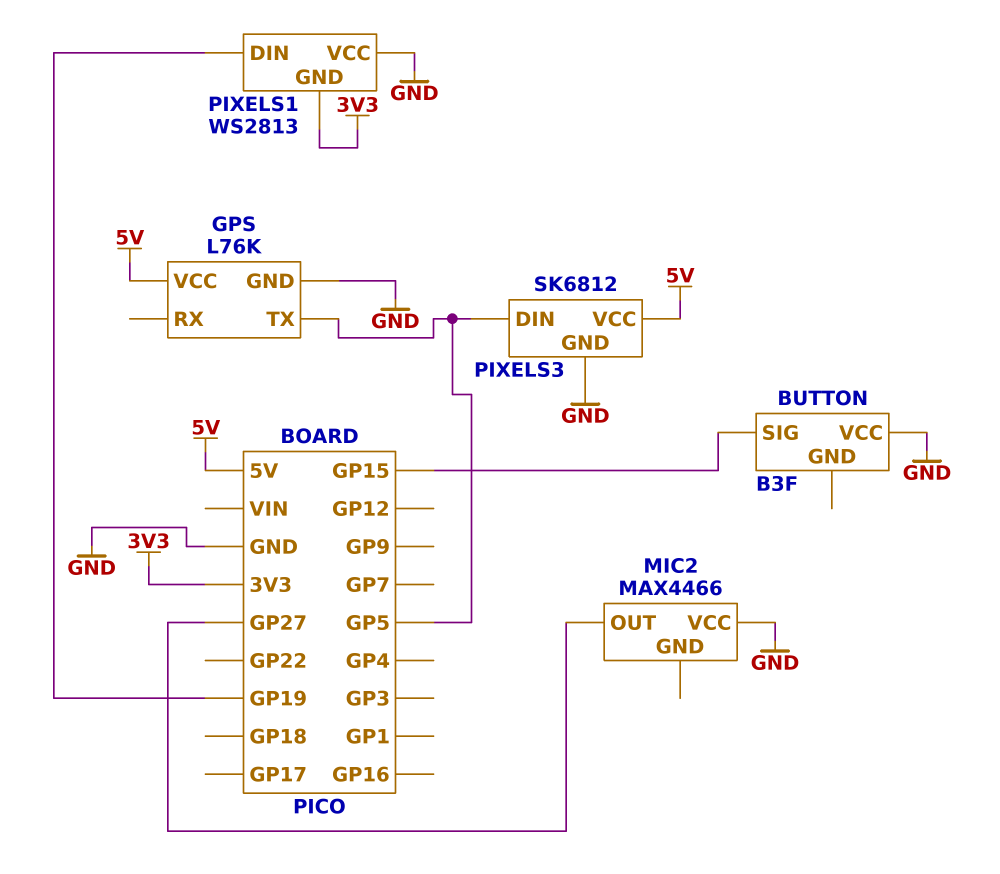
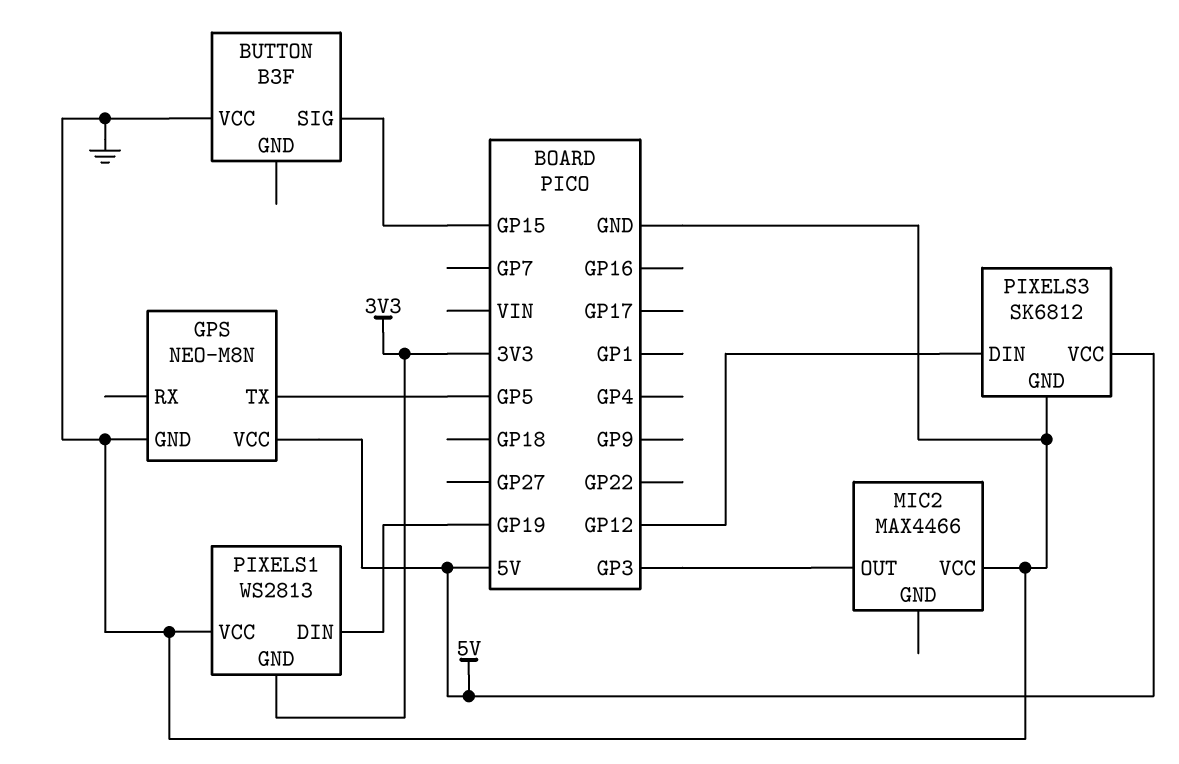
GPS: L76K -> NEO-M8N
MIC2 pin OUT: GP27 -> GP3
PIXELS3 pin DIN: GP5 -> GP12

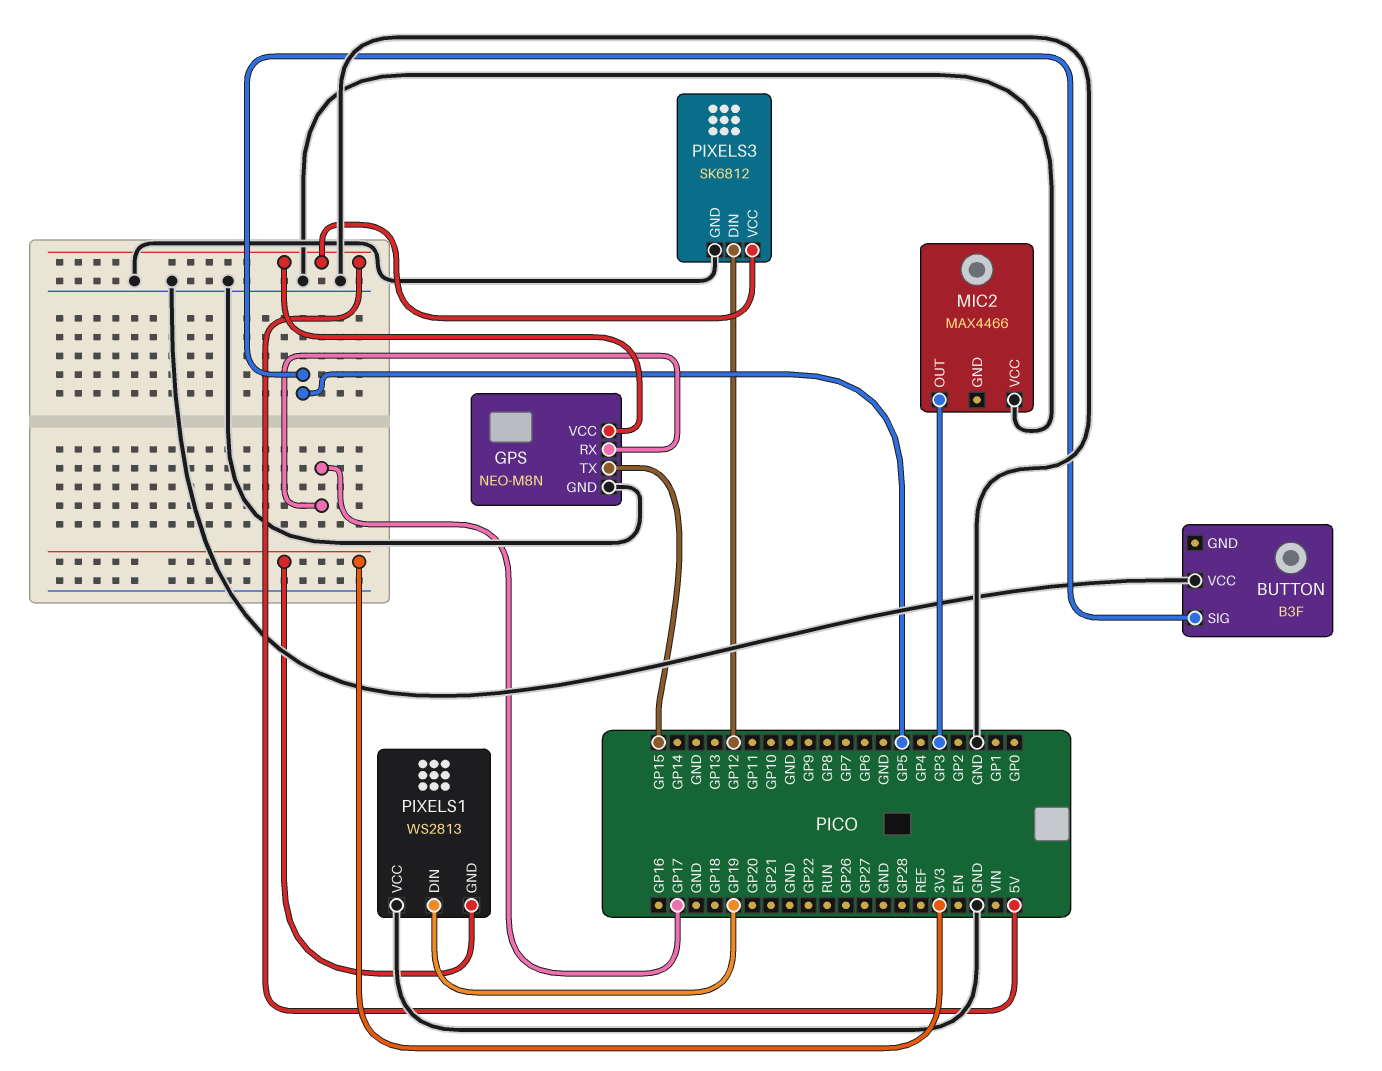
BUTTON pin SIG: GP15 -> GP5
GPS pin RX: none -> GP17
GPS pin TX: GP5 -> GP15

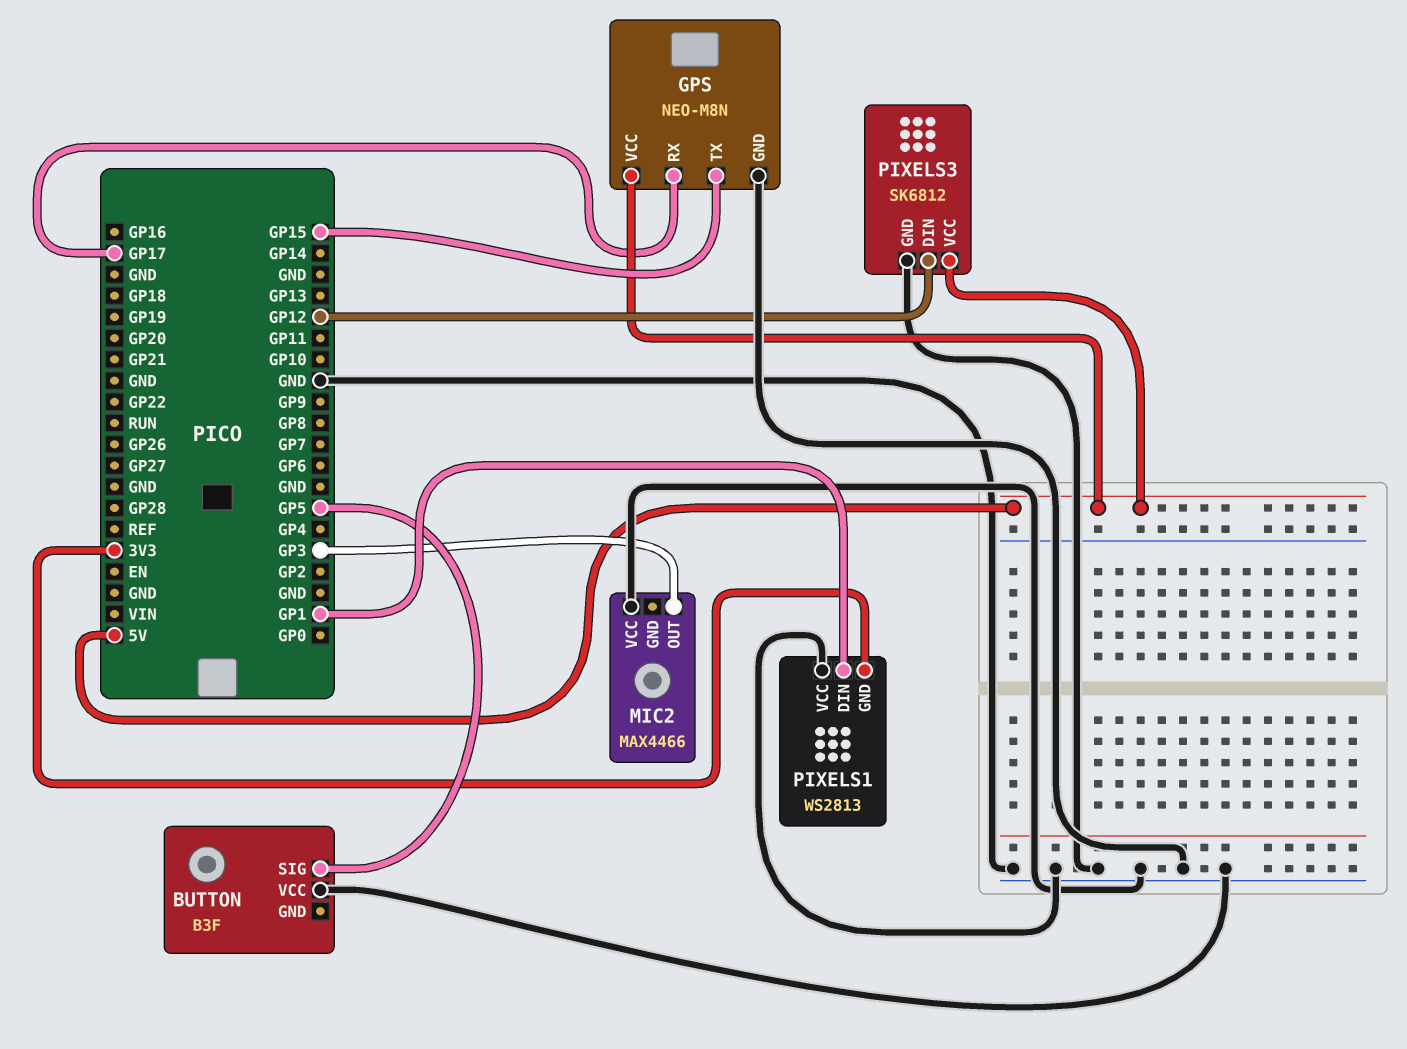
PIXELS1 pin DIN: GP19 -> GP1

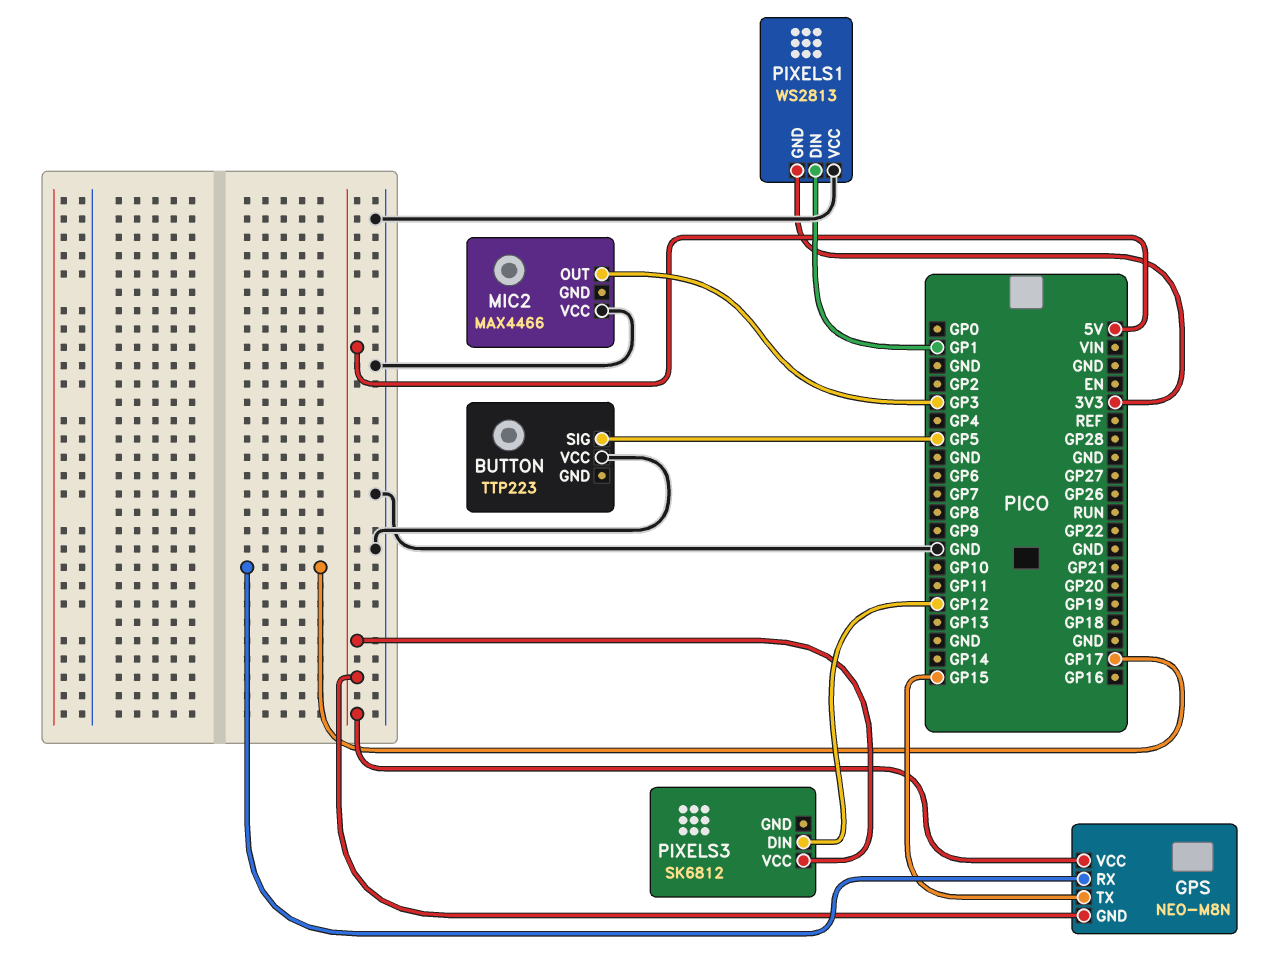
BUTTON: B3F -> TTP223
GPS pin GND: GND -> 5V
PIXELS3 pin GND: GND -> none

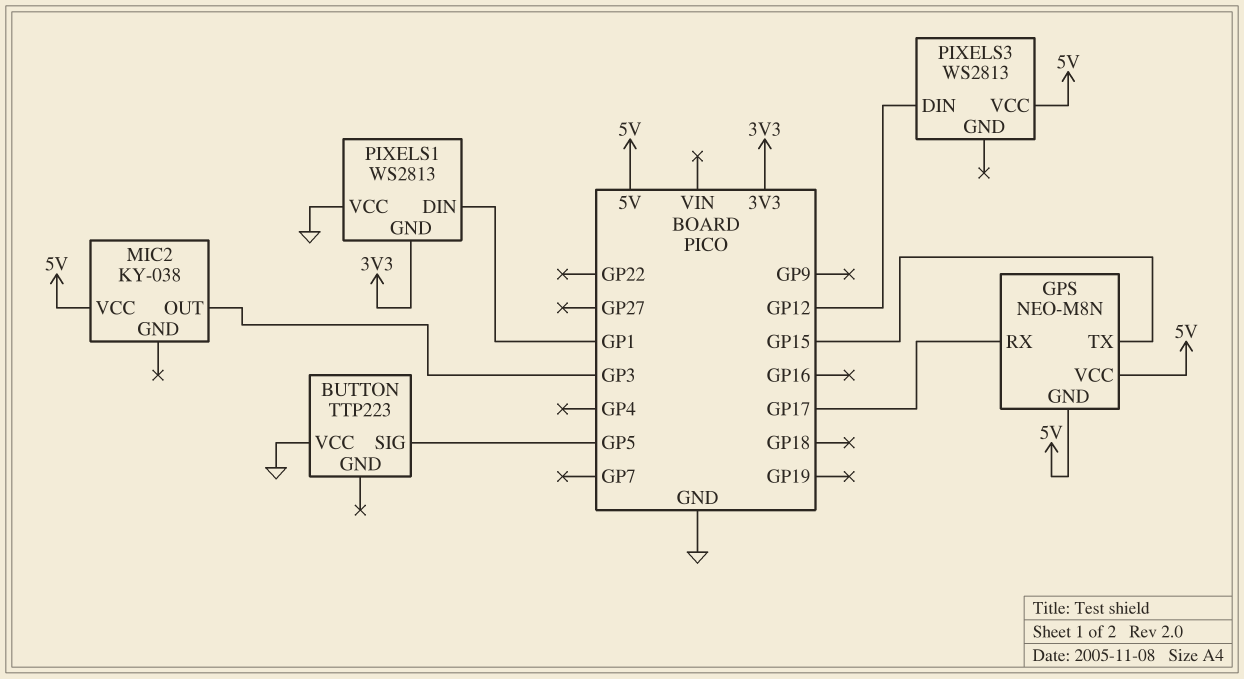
MIC2: MAX4466 -> KY-038
MIC2 pin VCC: GND -> 5V
PIXELS3: SK6812 -> WS2813

